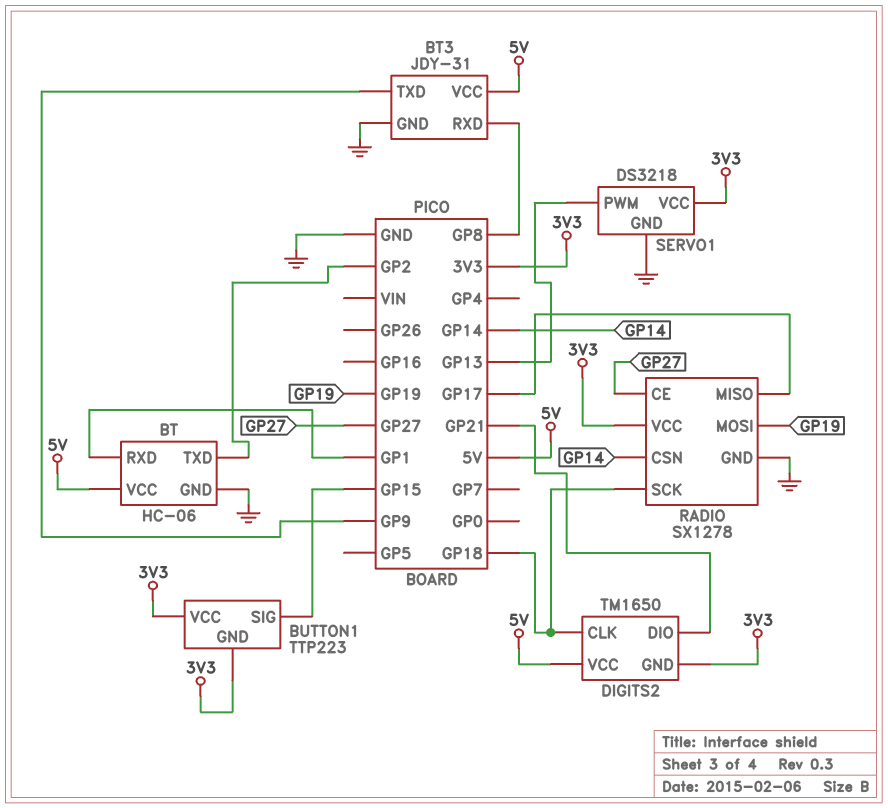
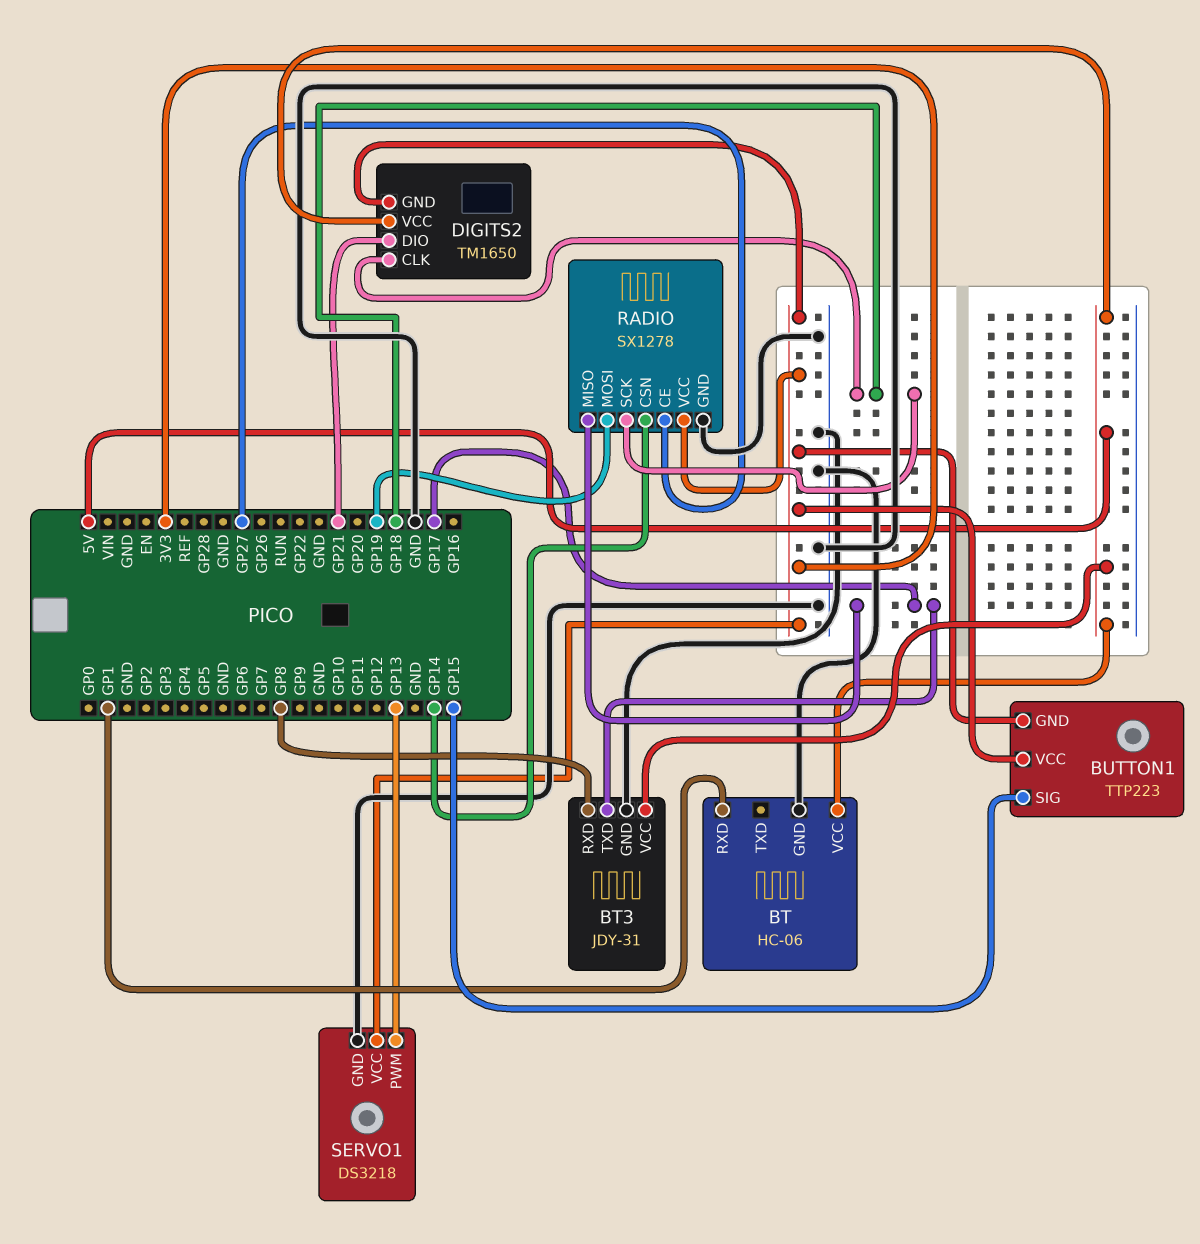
BT pin TXD: GP2 -> none
BT3 pin TXD: GP9 -> GP17

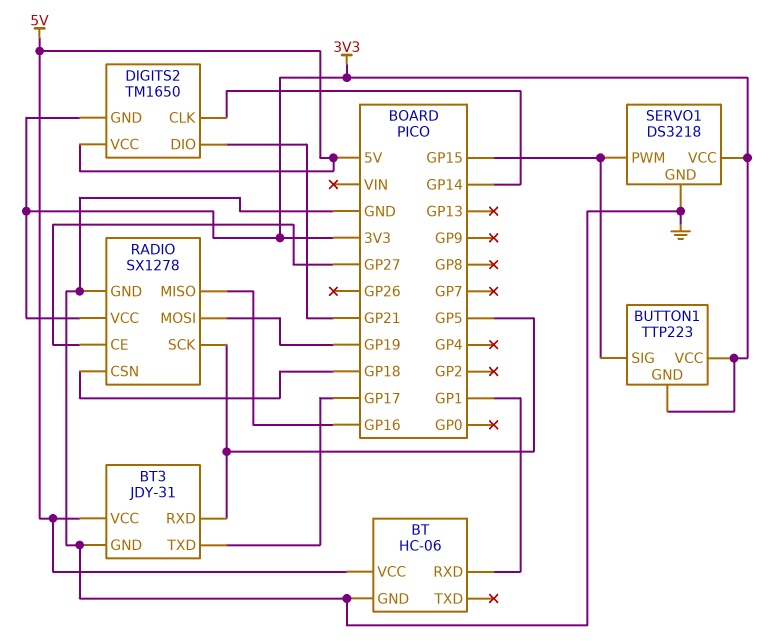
BT3 pin RXD: GP8 -> GP5
DIGITS2 pin CLK: GP18 -> GP14
RADIO pin CSN: GP14 -> GP18
RADIO pin MISO: GP17 -> GP16
RADIO pin SCK: GP18 -> GP5
SERVO1 pin PWM: GP13 -> GP15

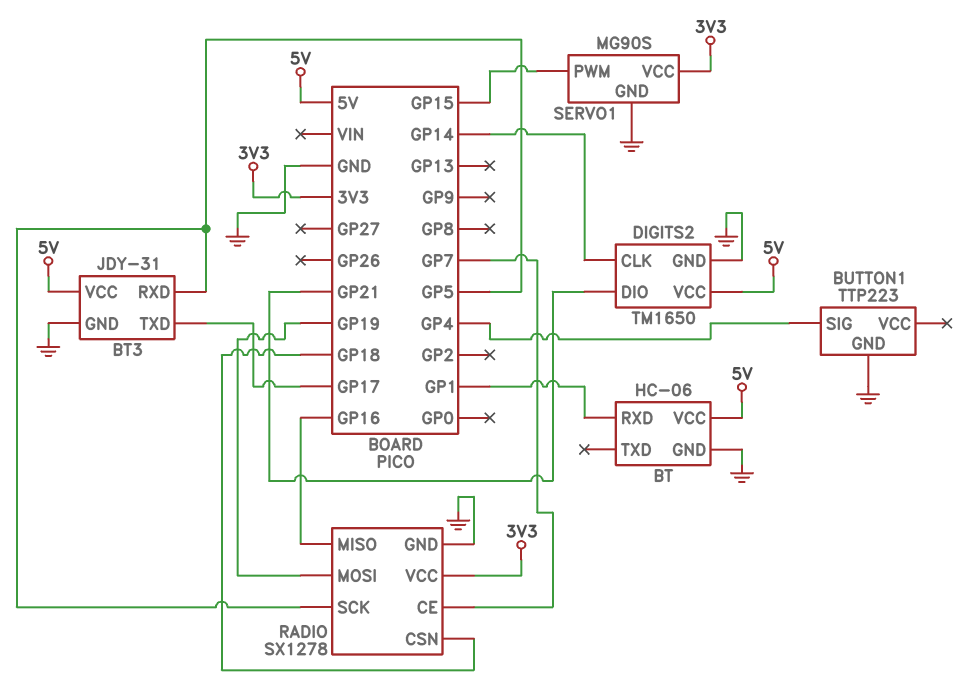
BUTTON1 pin GND: 3V3 -> GND
BUTTON1 pin SIG: GP15 -> GP4
BUTTON1 pin VCC: 3V3 -> none
DIGITS2 pin GND: 3V3 -> GND
RADIO pin CE: GP27 -> GP7
SERVO1: DS3218 -> MG90S

